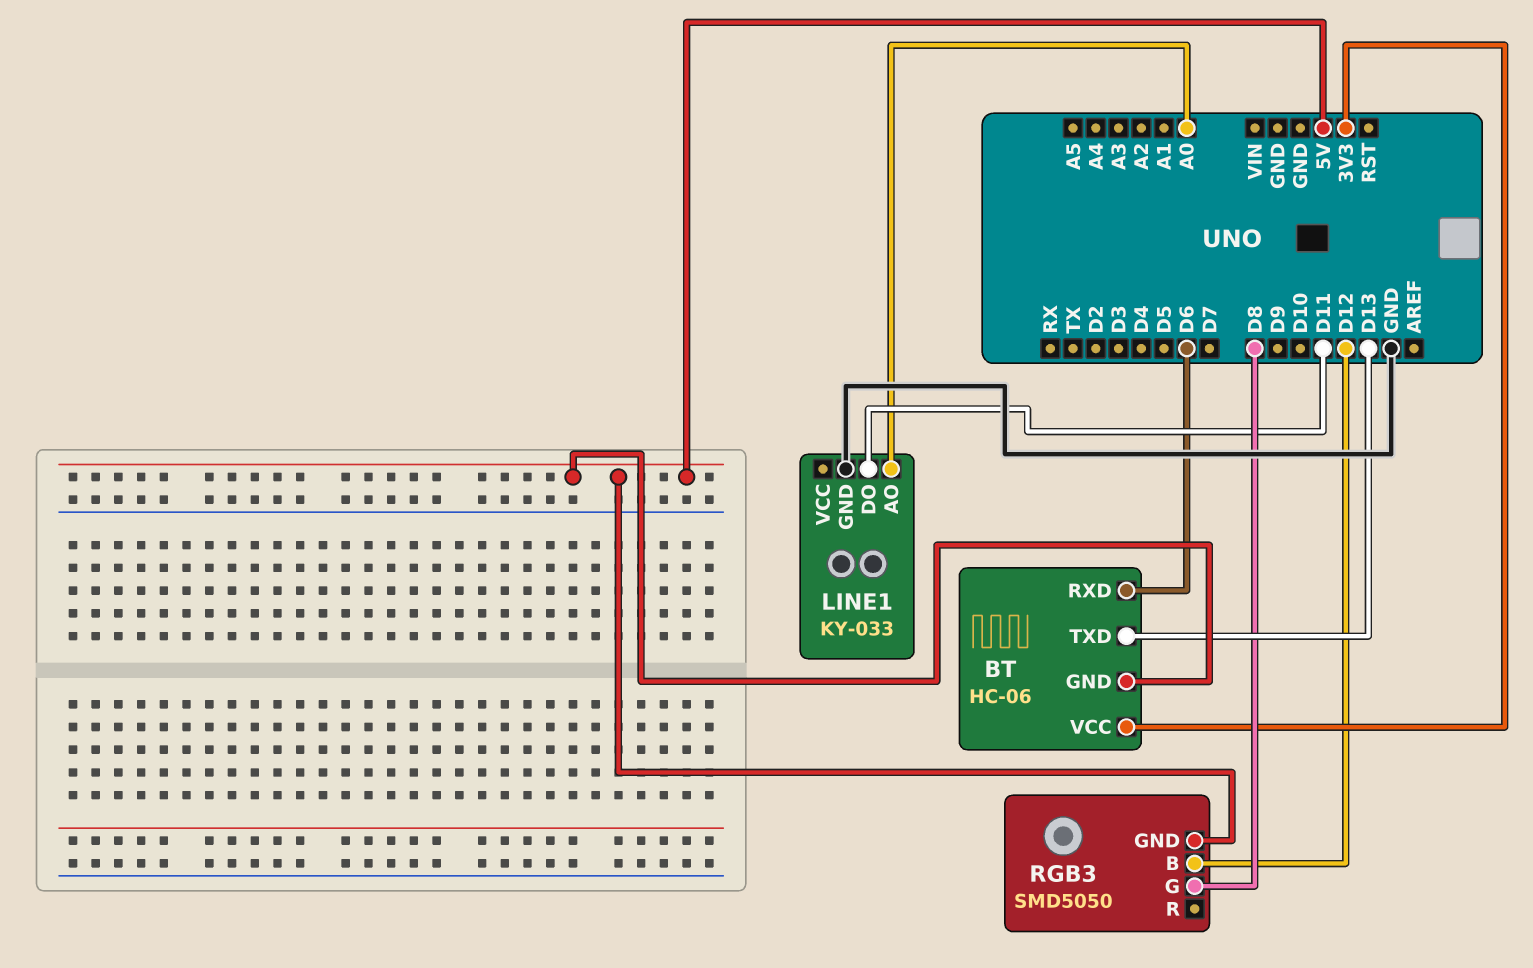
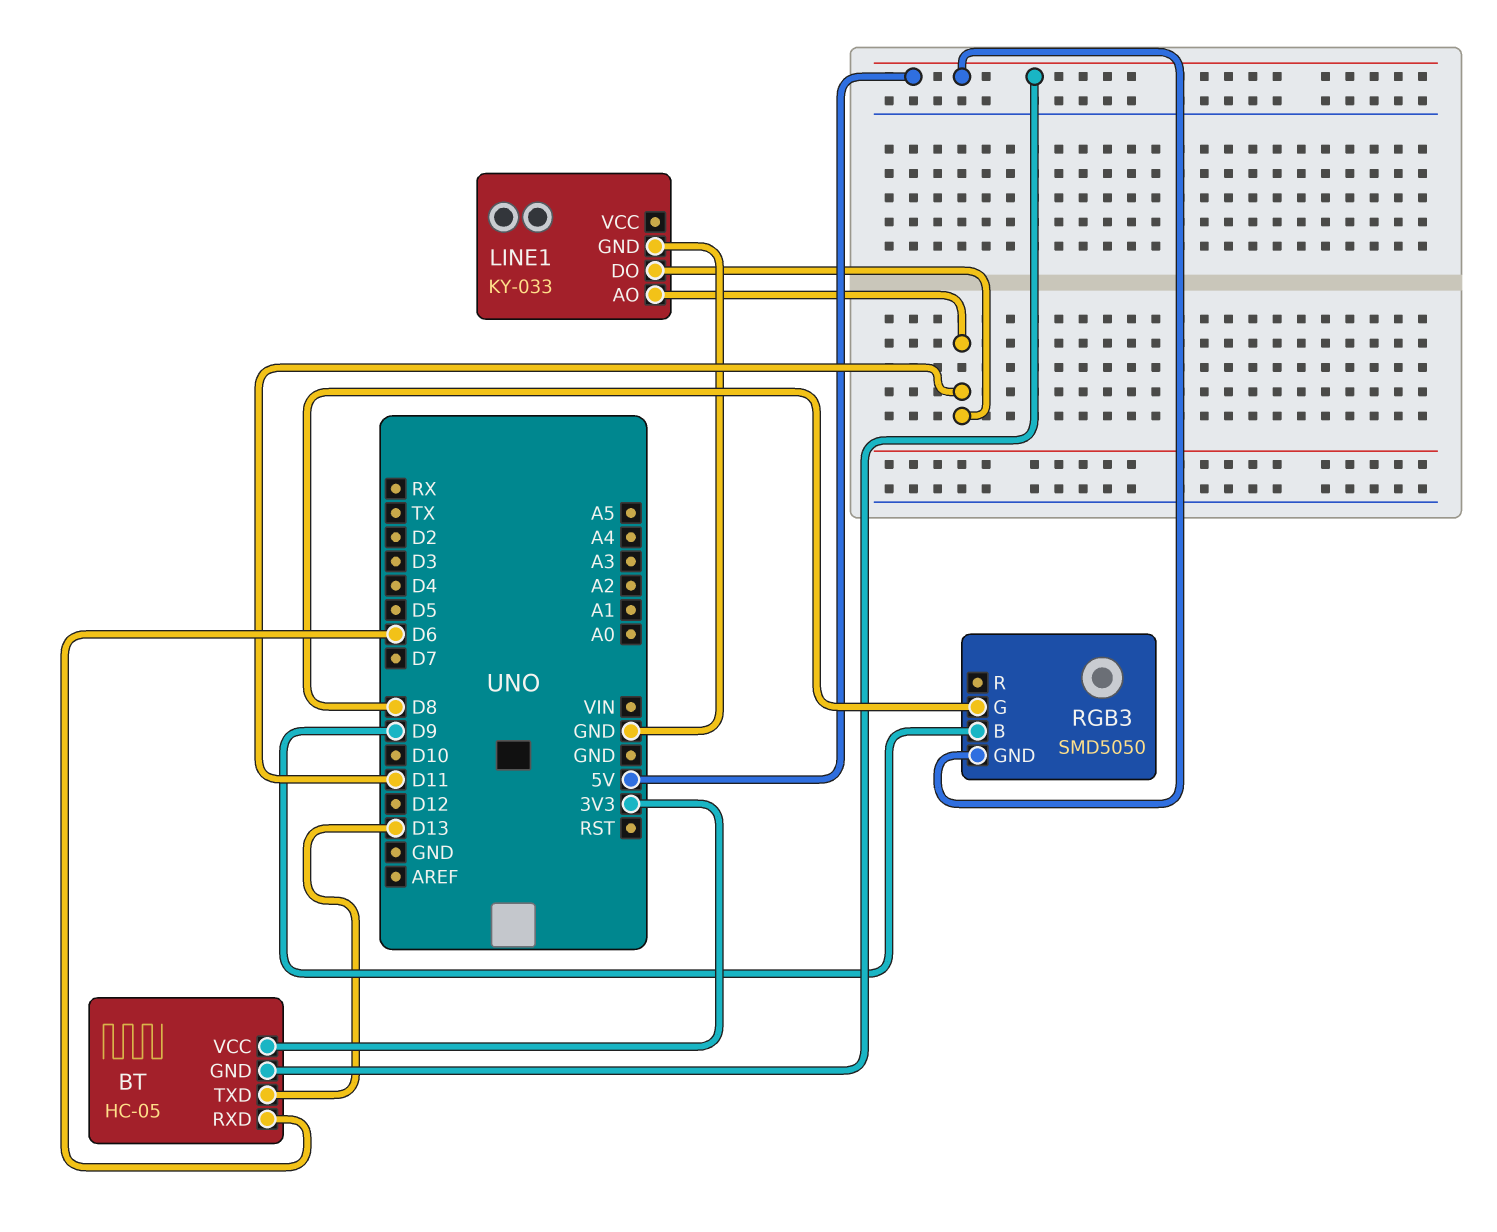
BT: HC-06 -> HC-05
LINE1 pin AO: A0 -> D11
RGB3 pin B: D12 -> D9

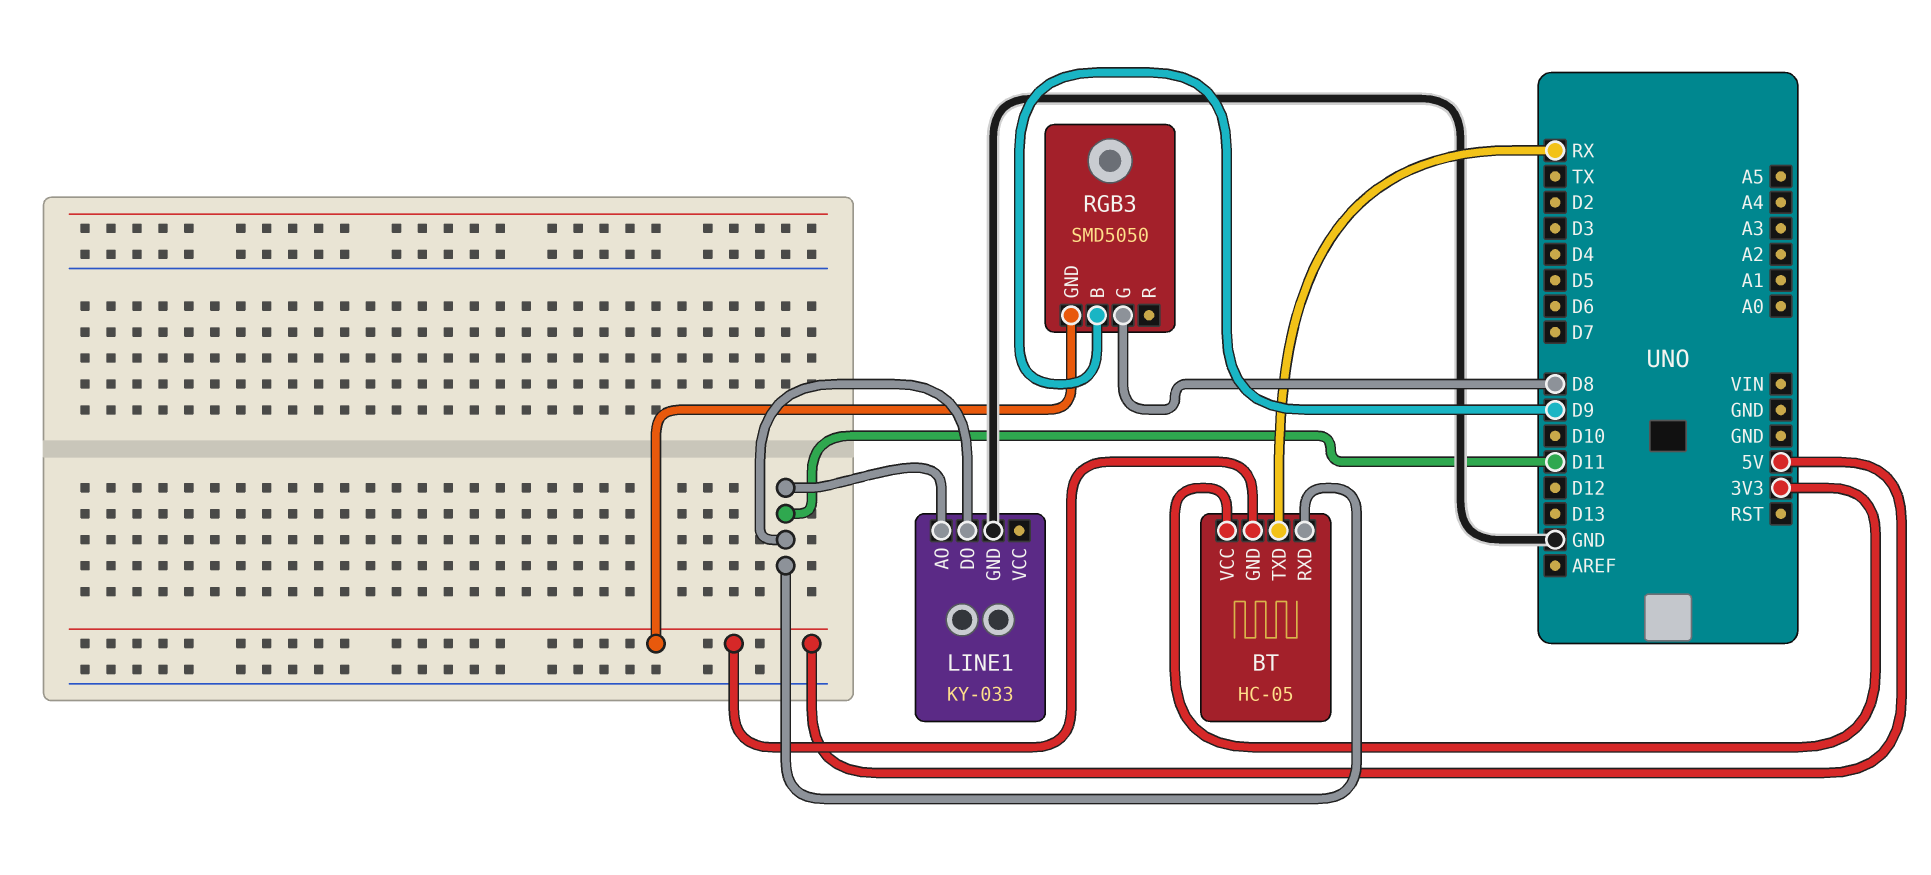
BT pin RXD: D6 -> D11
BT pin TXD: D13 -> RX

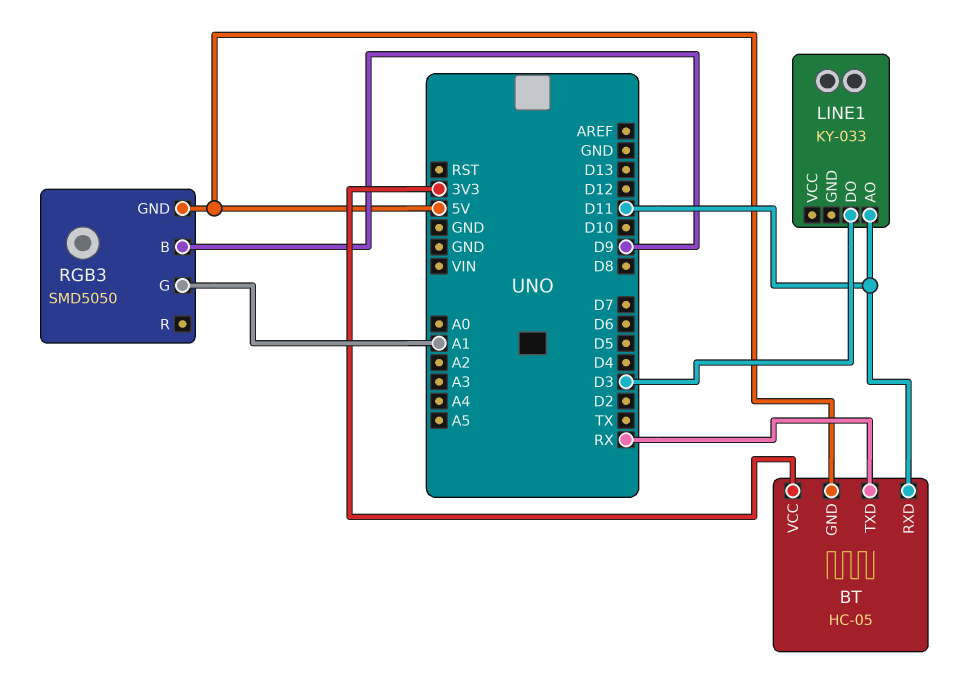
LINE1 pin DO: D11 -> D3
LINE1 pin GND: GND -> none
RGB3 pin G: D8 -> A1

